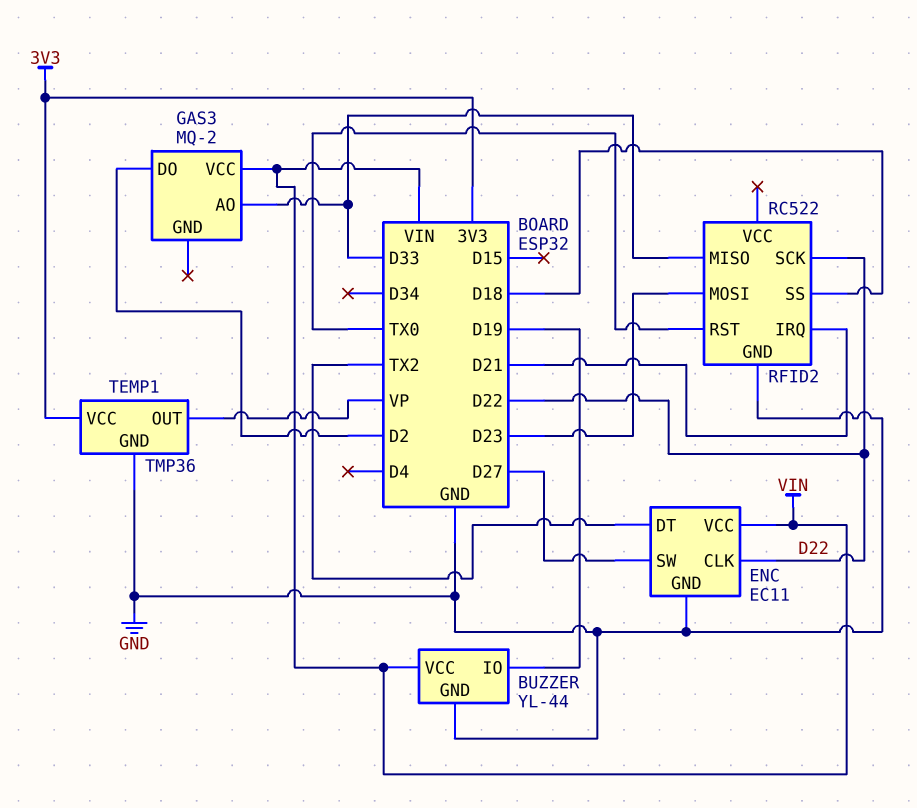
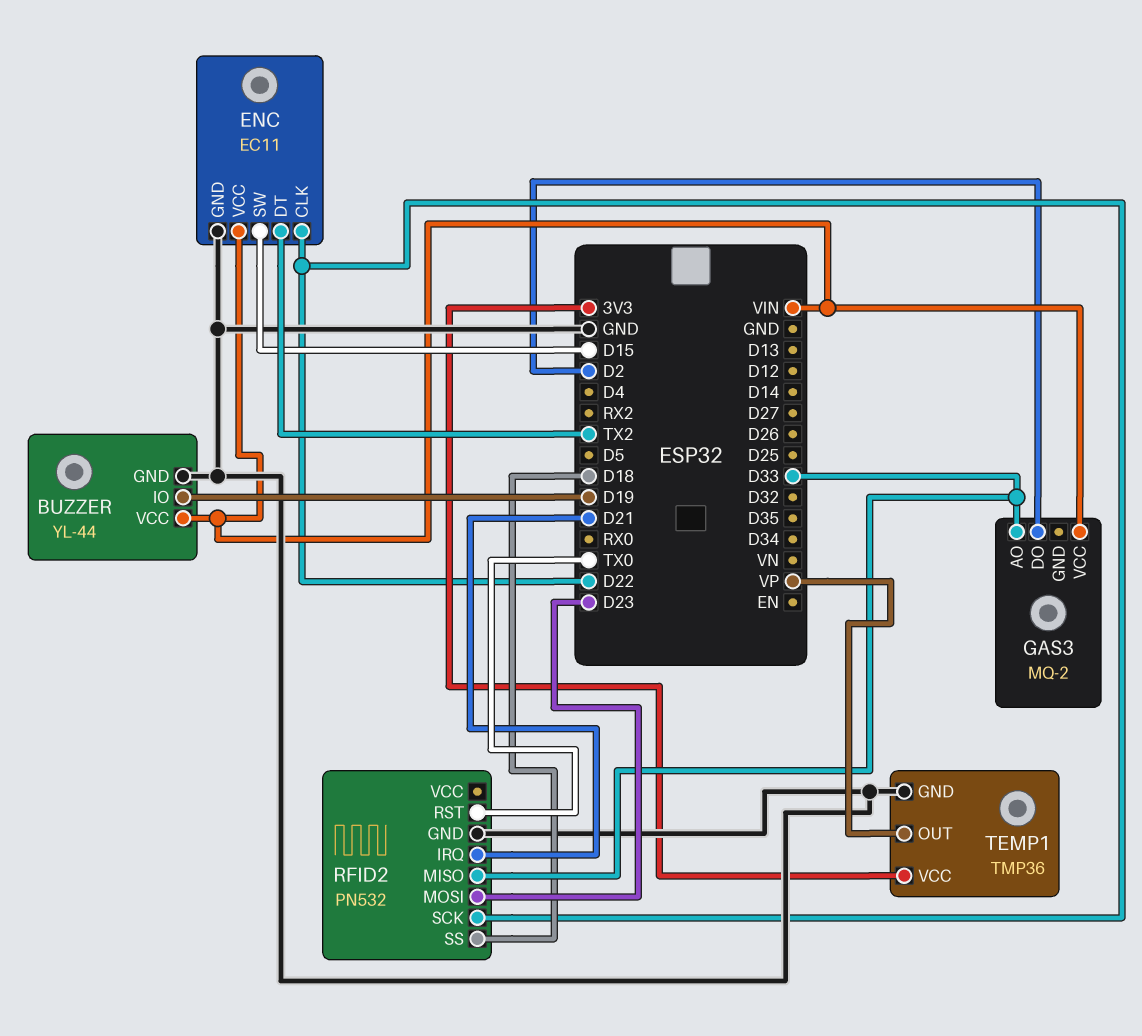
ENC pin SW: D27 -> D15
RFID2: RC522 -> PN532

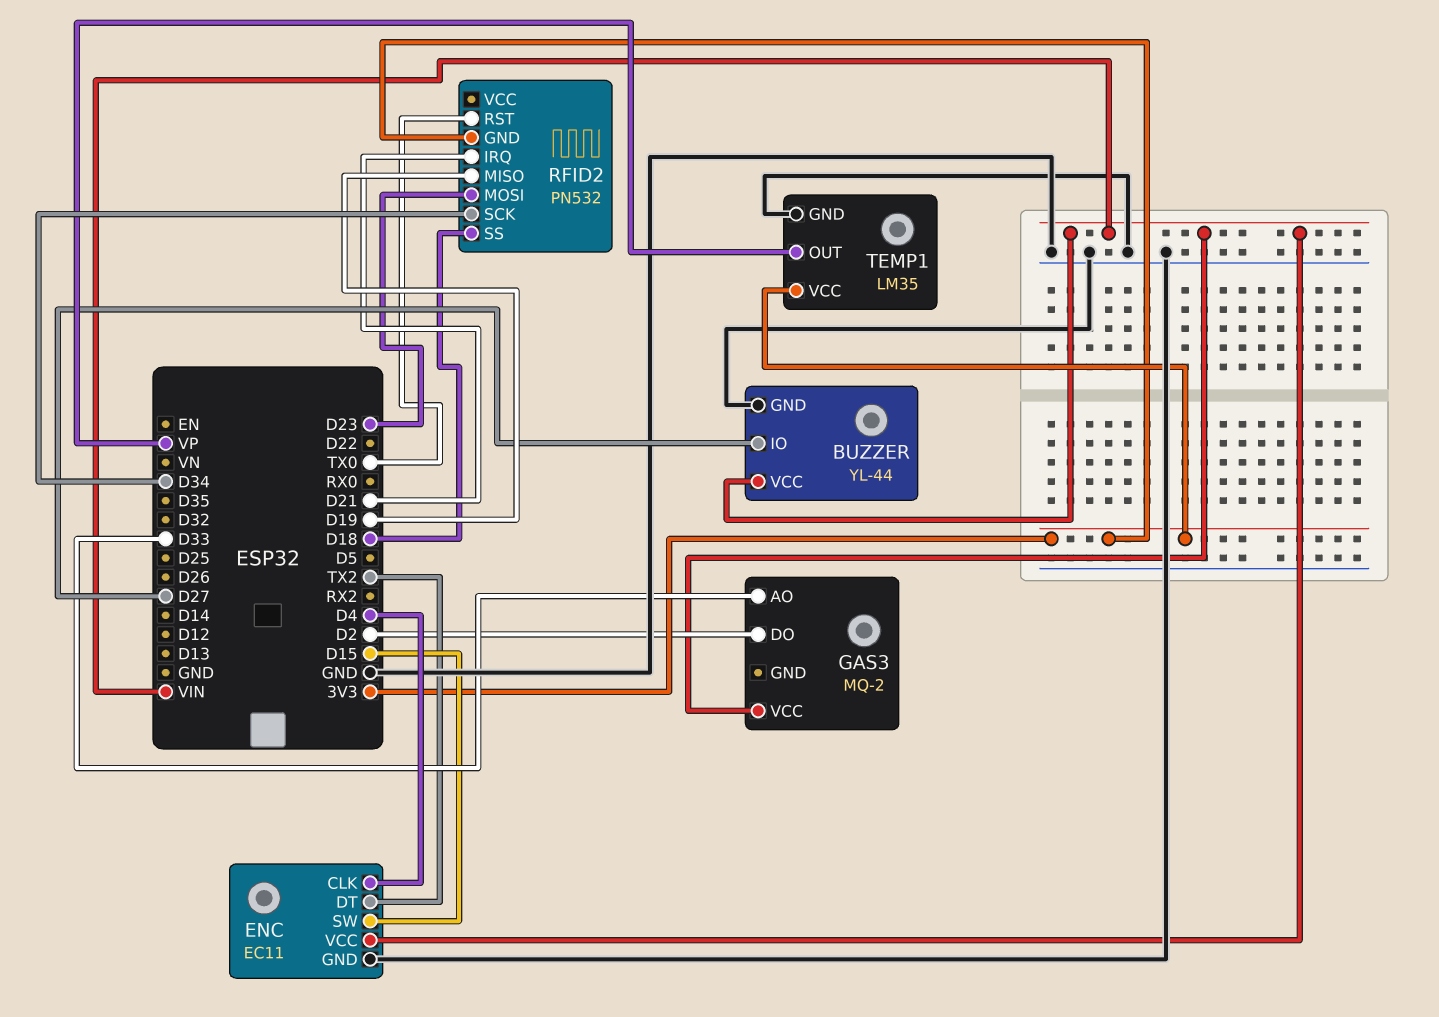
BUZZER pin IO: D19 -> D27
ENC pin CLK: D22 -> D4
RFID2 pin GND: GND -> 3V3
RFID2 pin MISO: D33 -> D19
RFID2 pin SCK: D22 -> D34
TEMP1: TMP36 -> LM35

